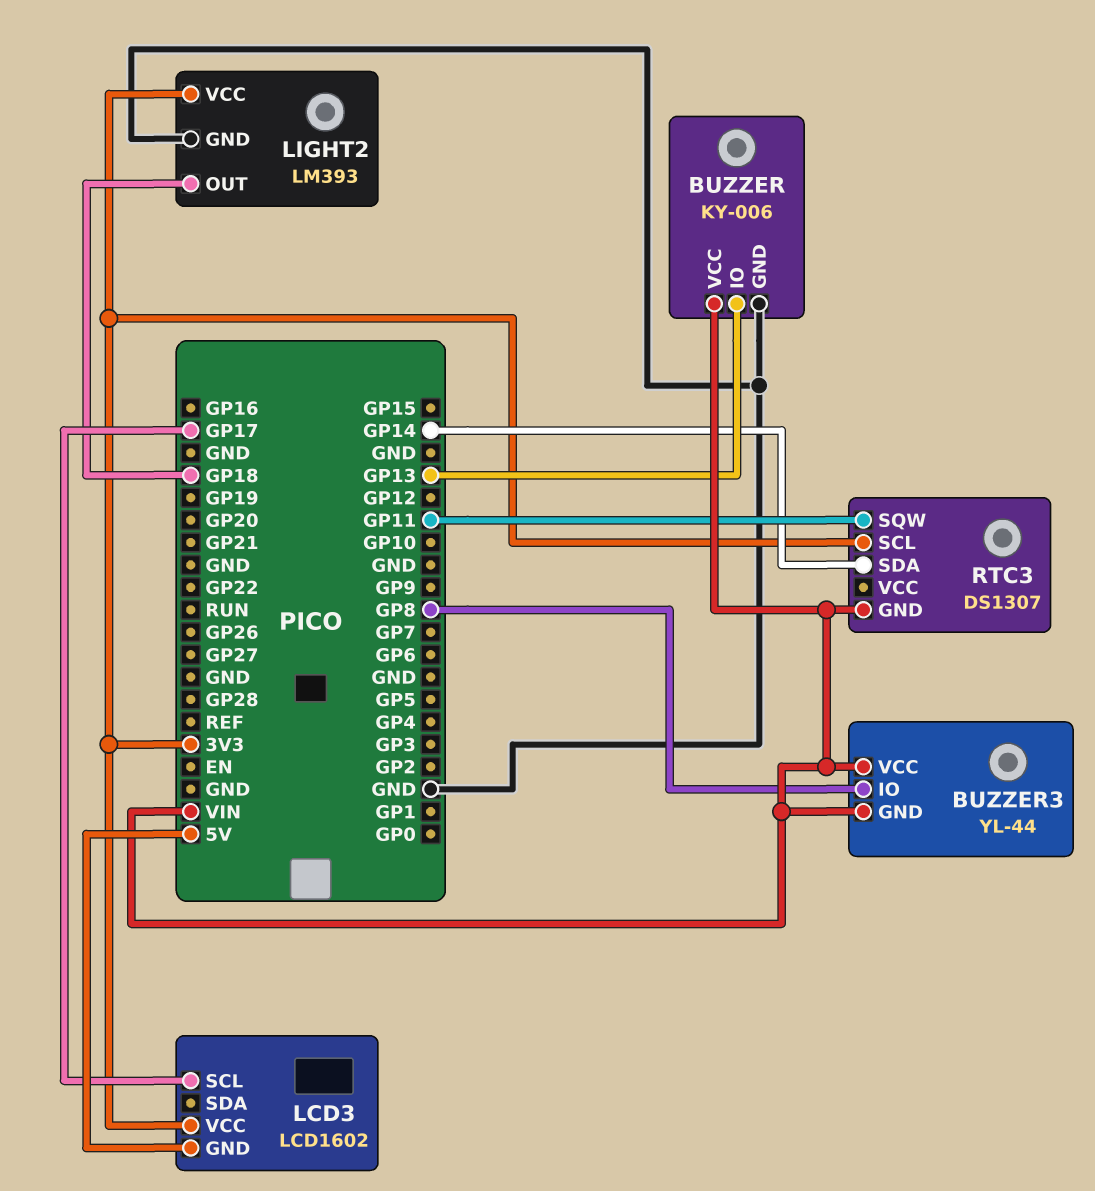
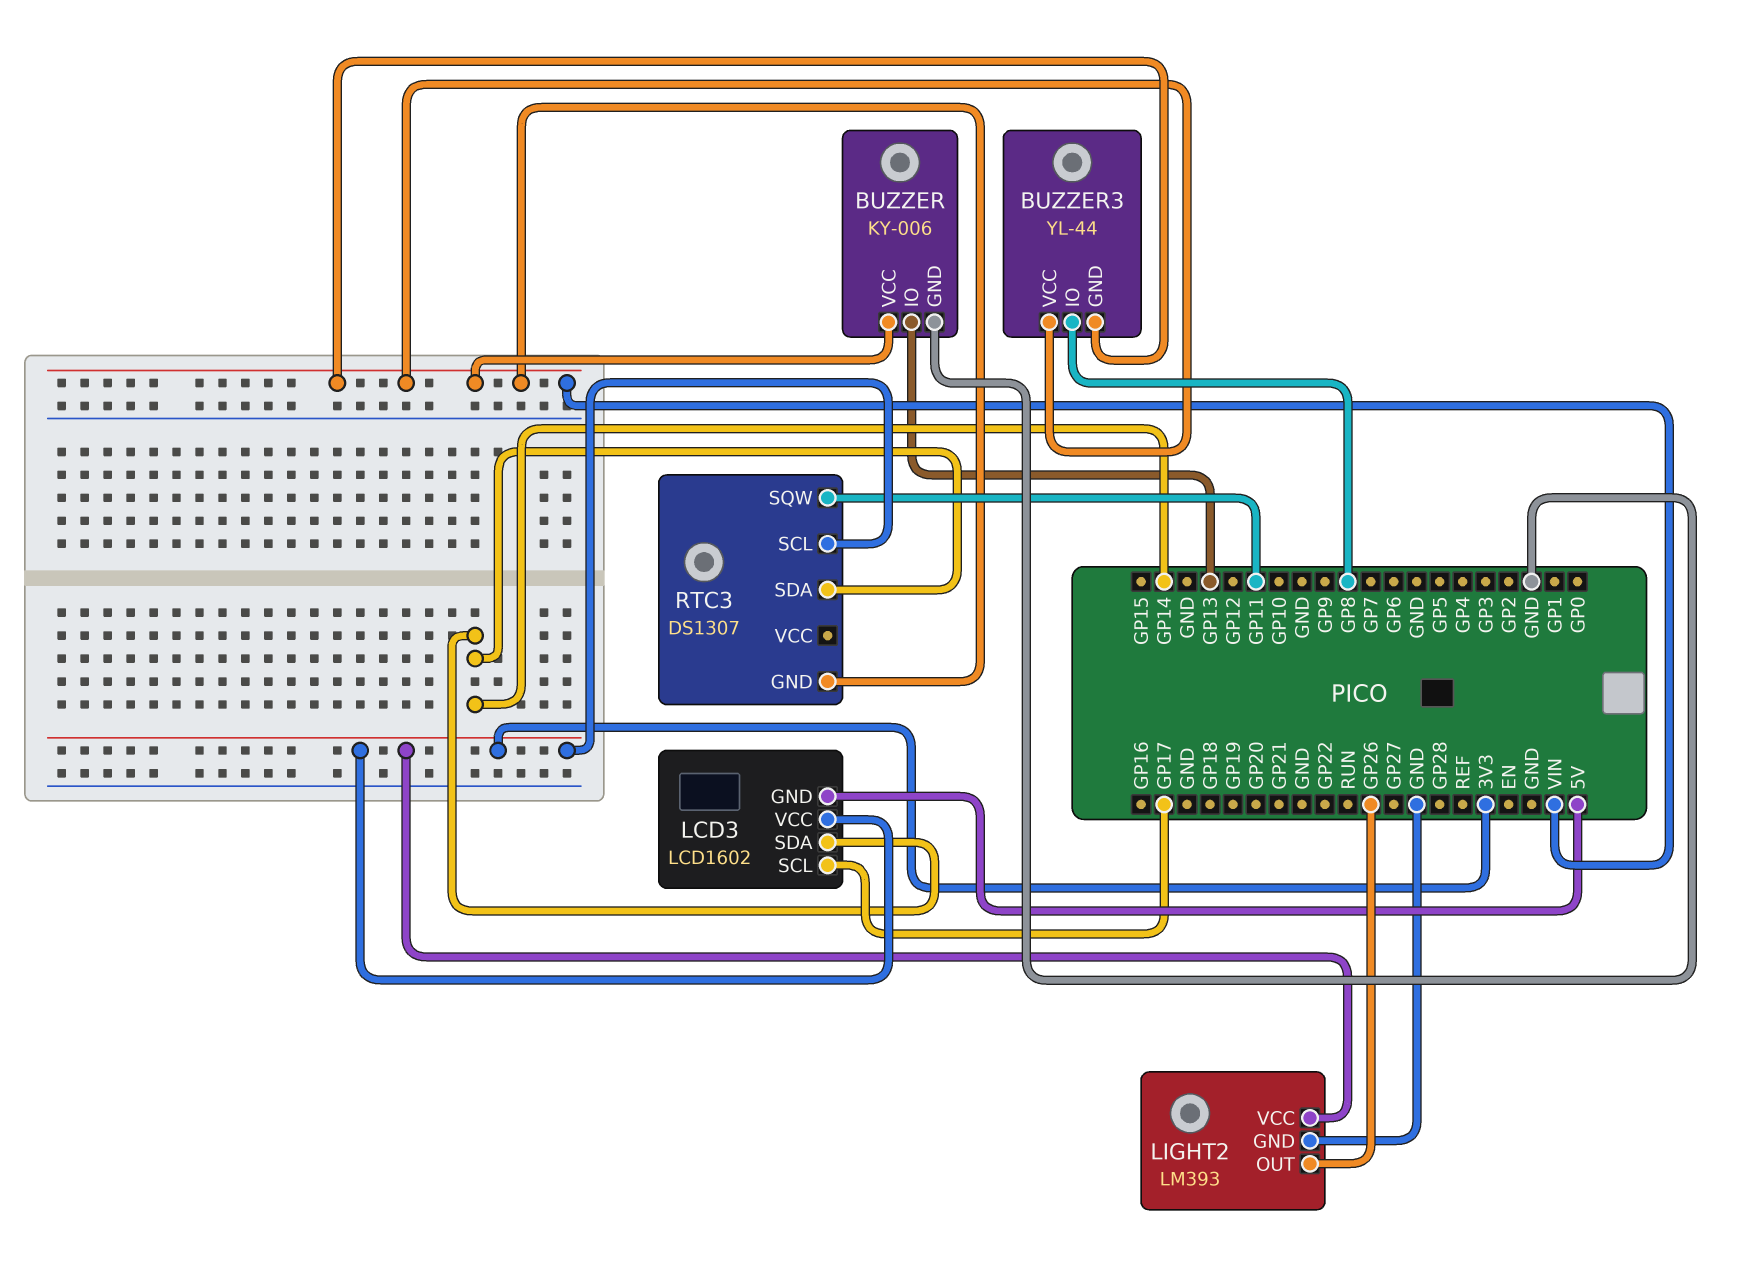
LCD3 pin SDA: none -> GP14
LIGHT2 pin OUT: GP18 -> GP26

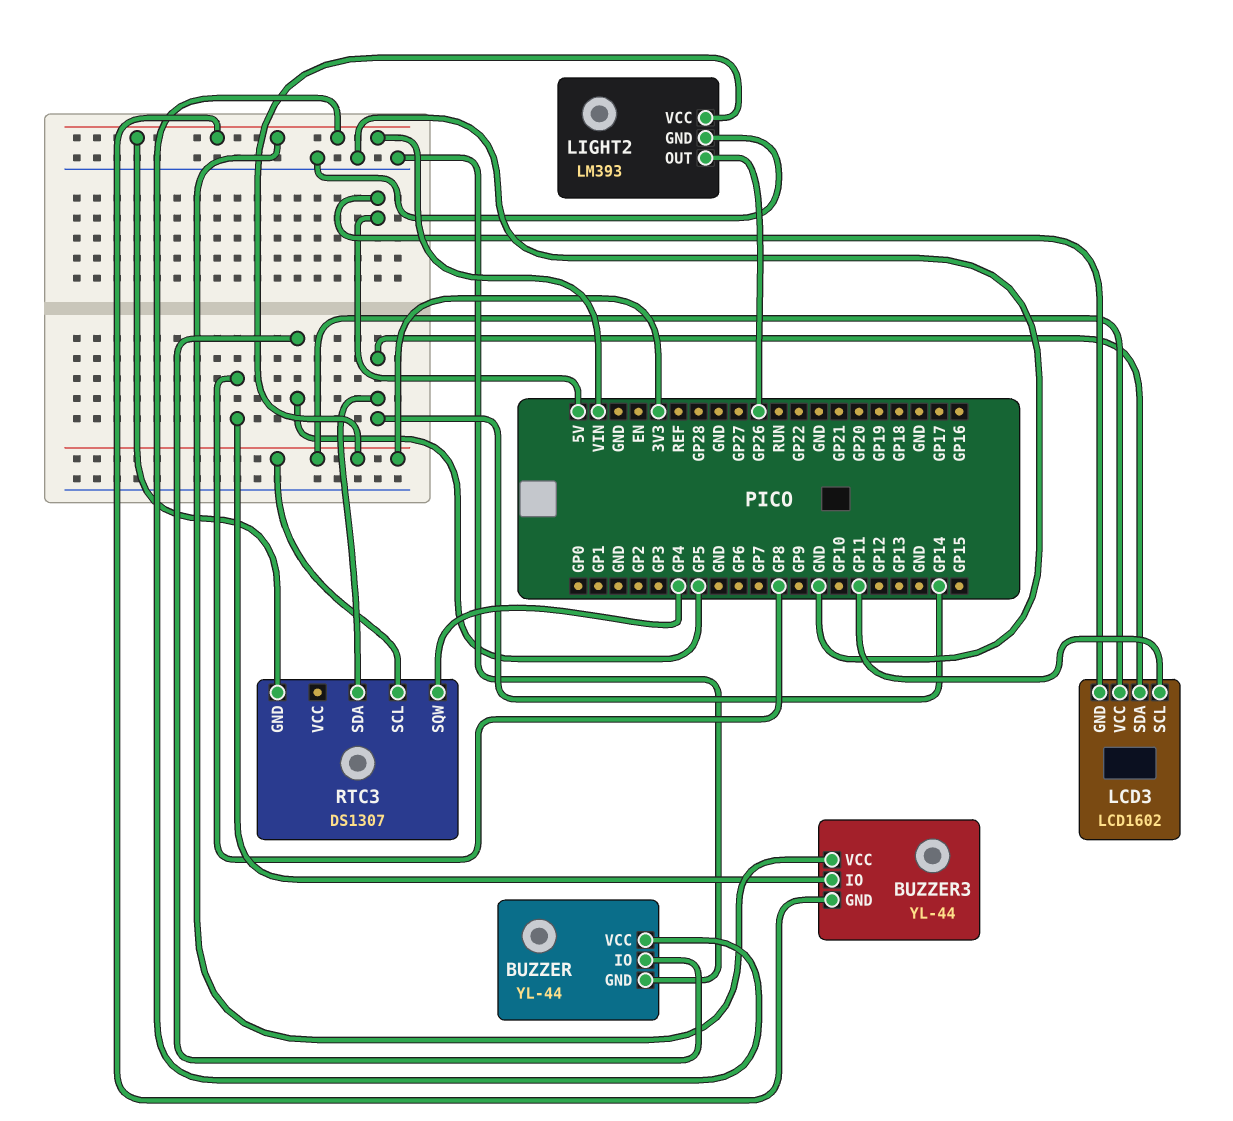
BUZZER: KY-006 -> YL-44
BUZZER pin IO: GP13 -> GP5
LCD3 pin SCL: GP17 -> GP11
RTC3 pin SQW: GP11 -> GP4

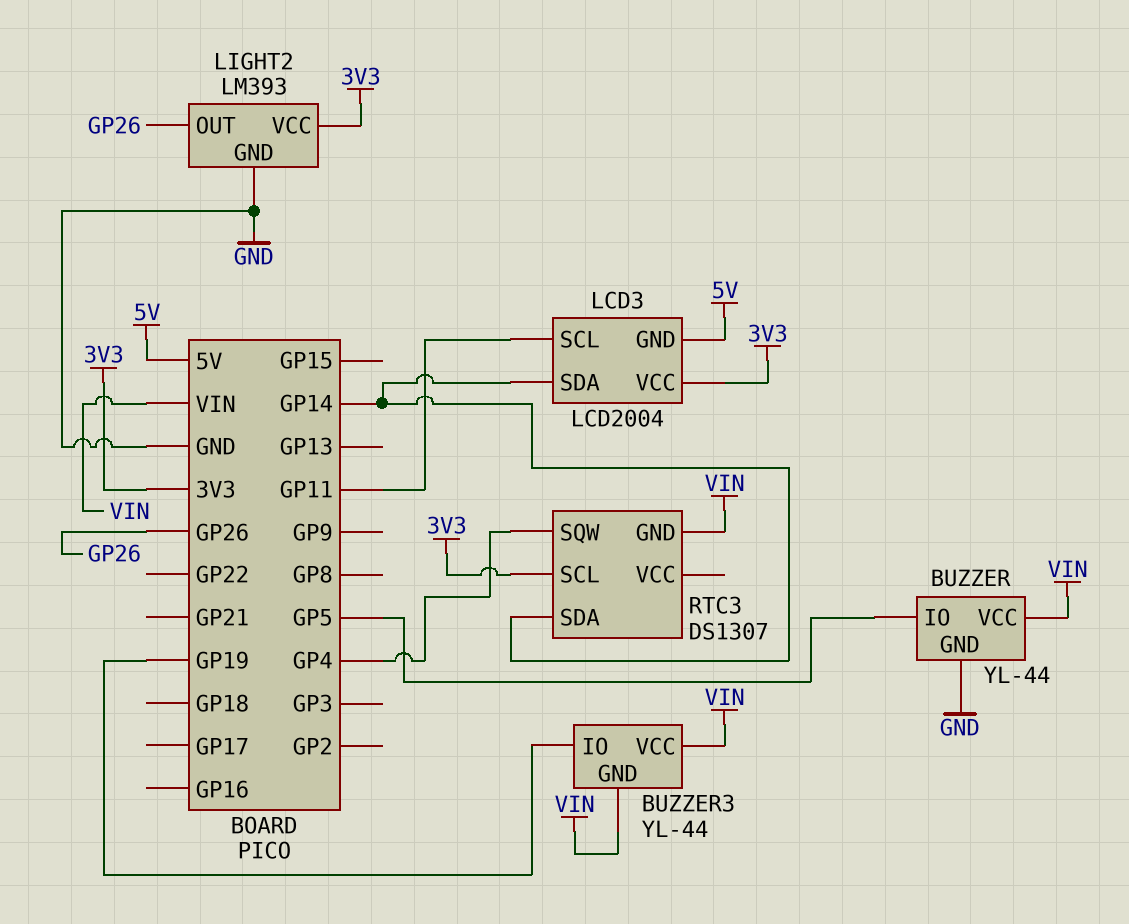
BUZZER3 pin IO: GP8 -> GP19
LCD3: LCD1602 -> LCD2004

